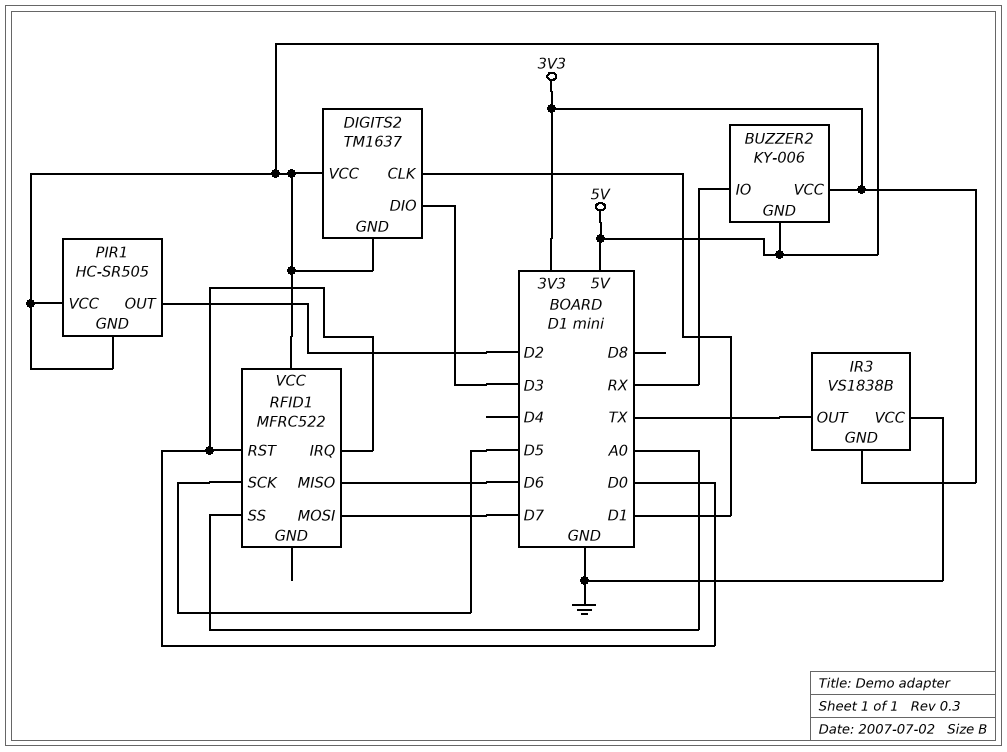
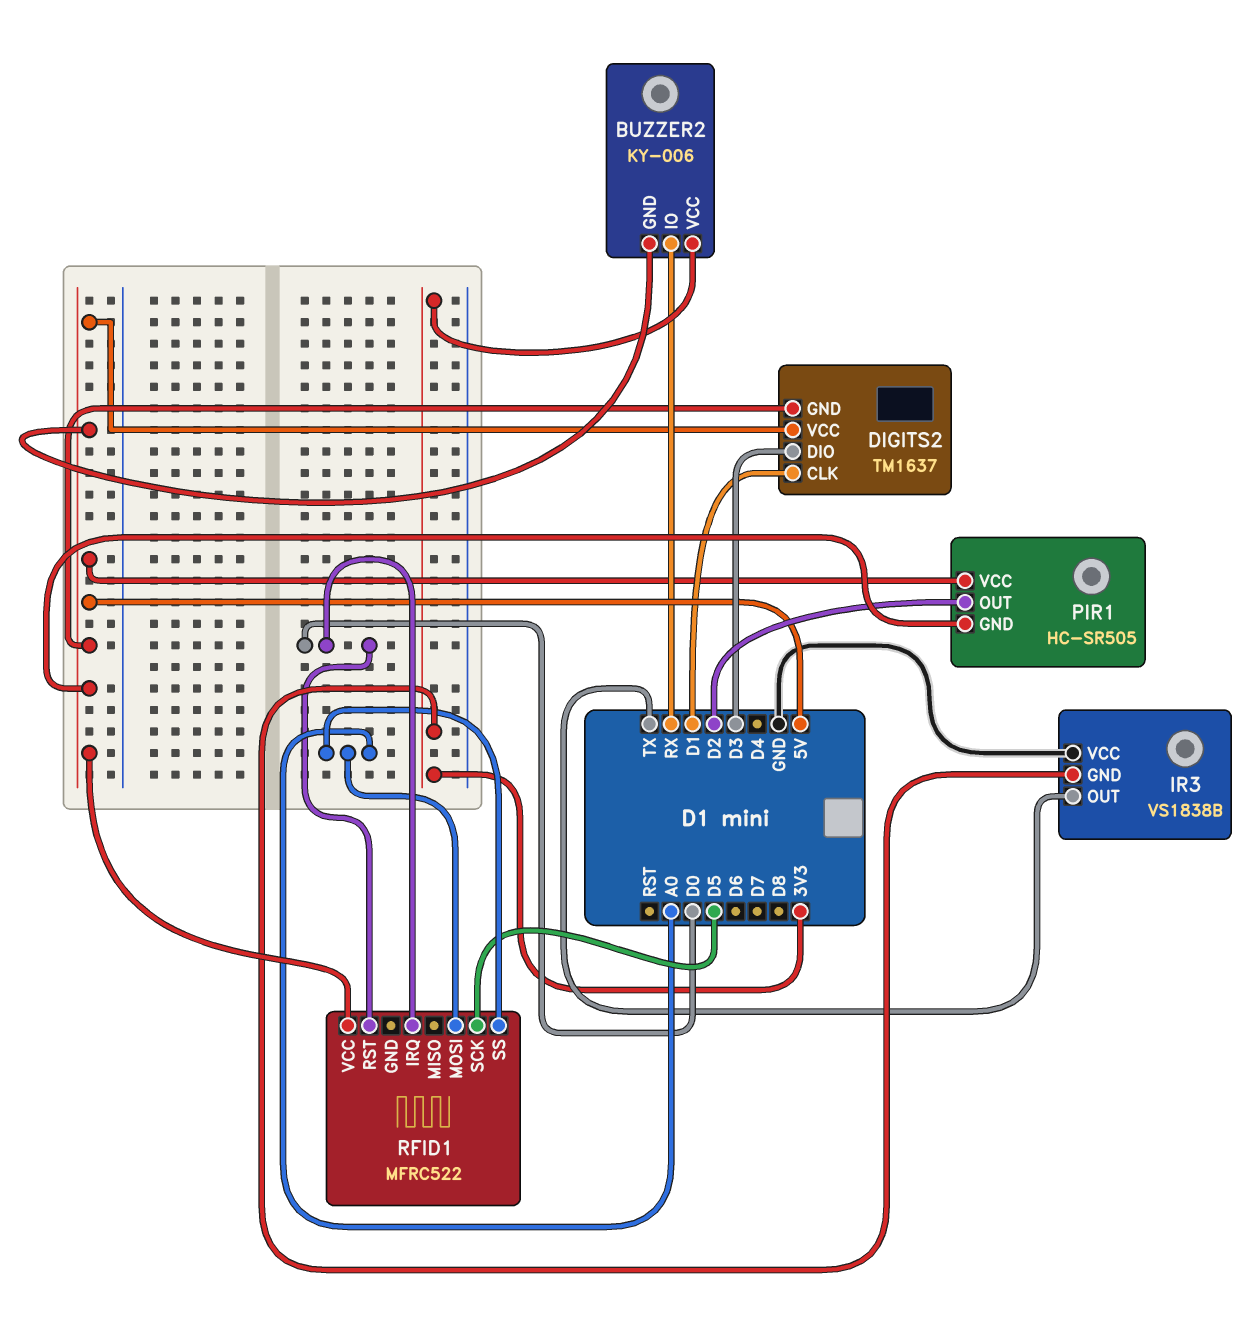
RFID1 pin MISO: D6 -> none
RFID1 pin MOSI: D7 -> A0

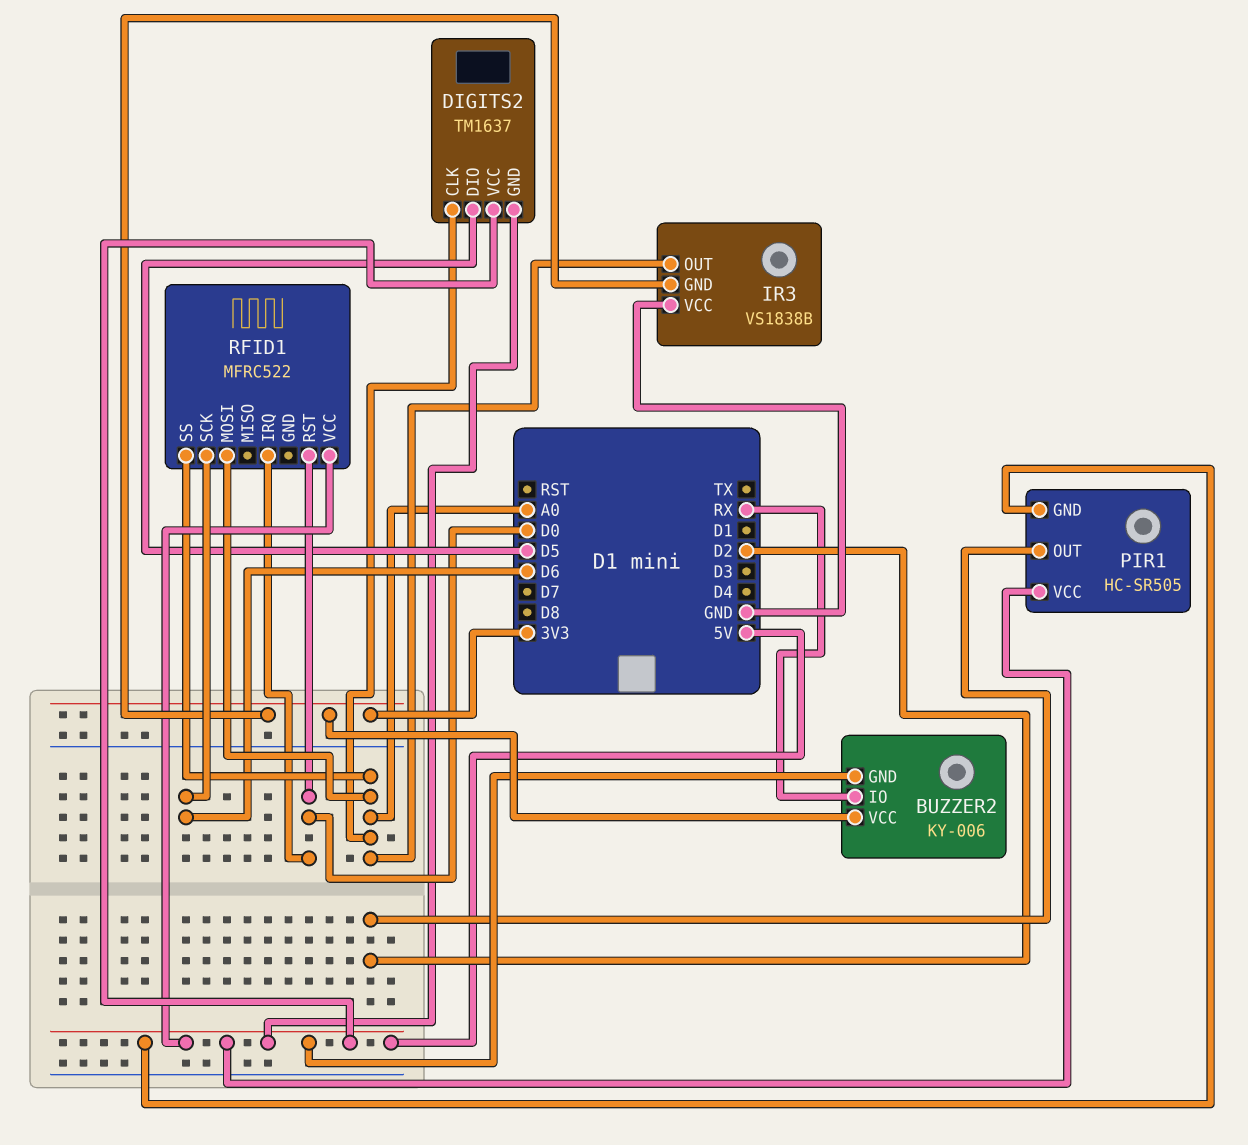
DIGITS2 pin CLK: D1 -> A0
DIGITS2 pin DIO: D3 -> D5
IR3 pin OUT: TX -> A0
RFID1 pin SCK: D5 -> D6

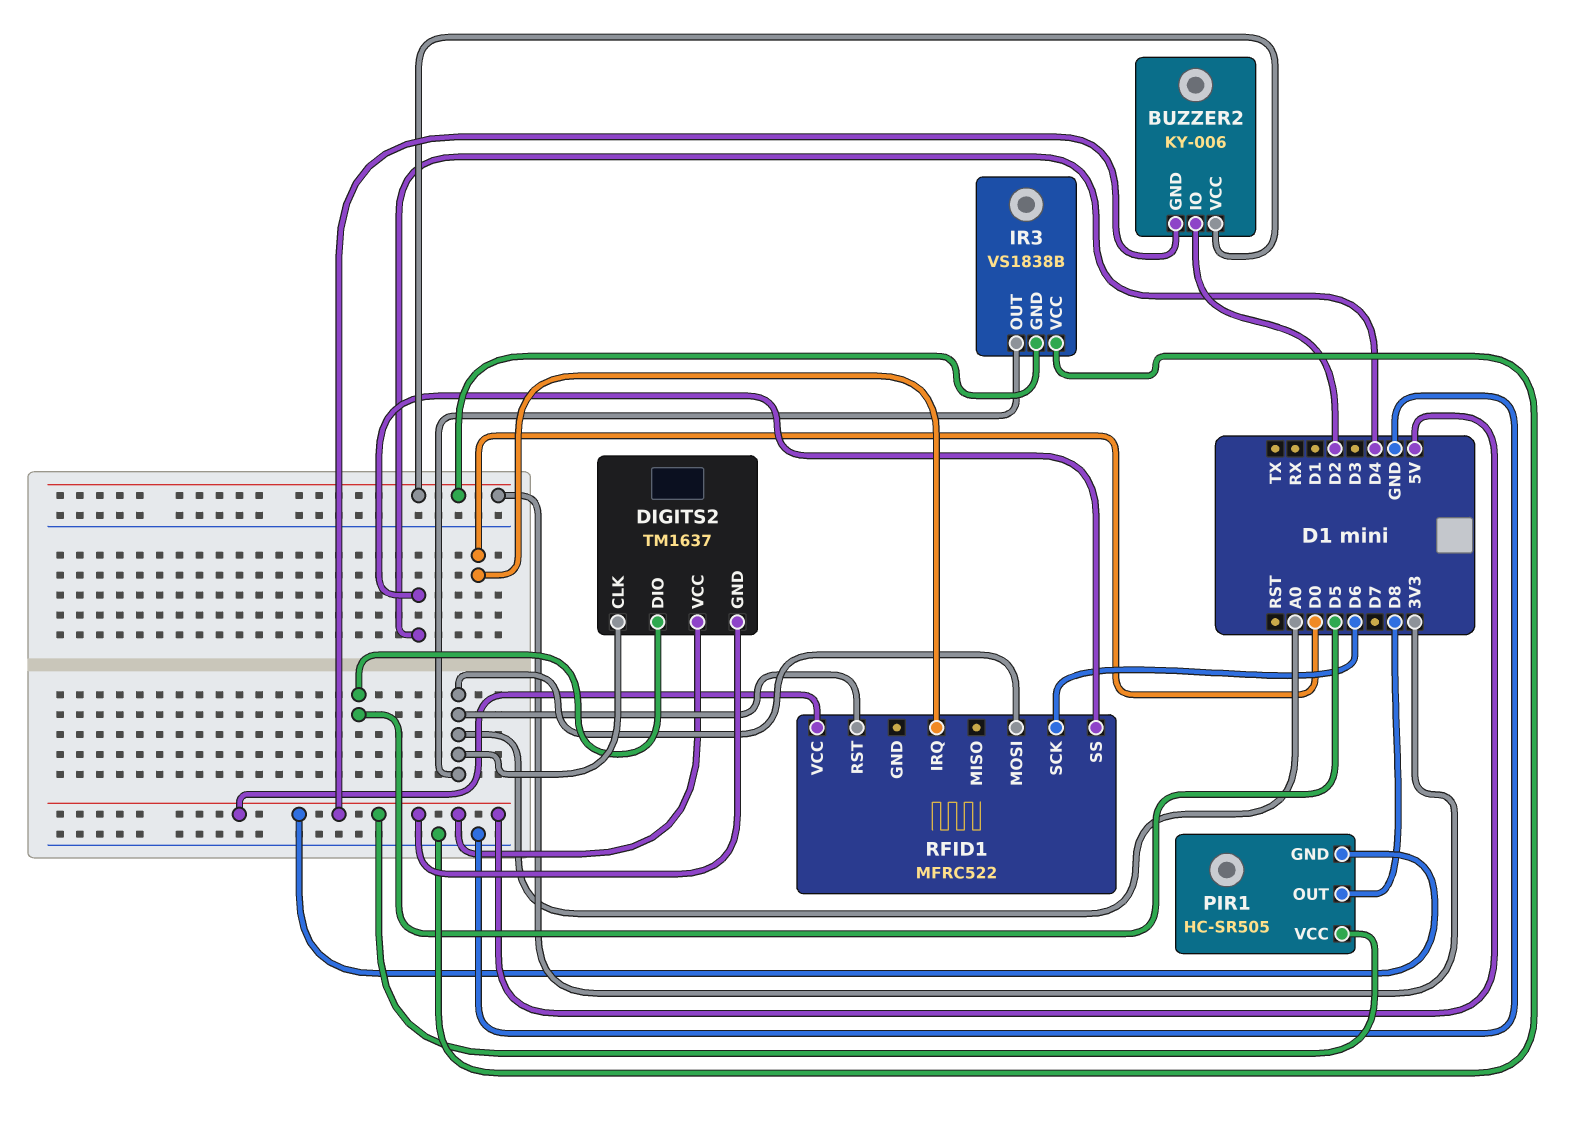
BUZZER2 pin IO: RX -> D2
PIR1 pin OUT: D2 -> D8
RFID1 pin RST: D0 -> A0
RFID1 pin SS: A0 -> D4

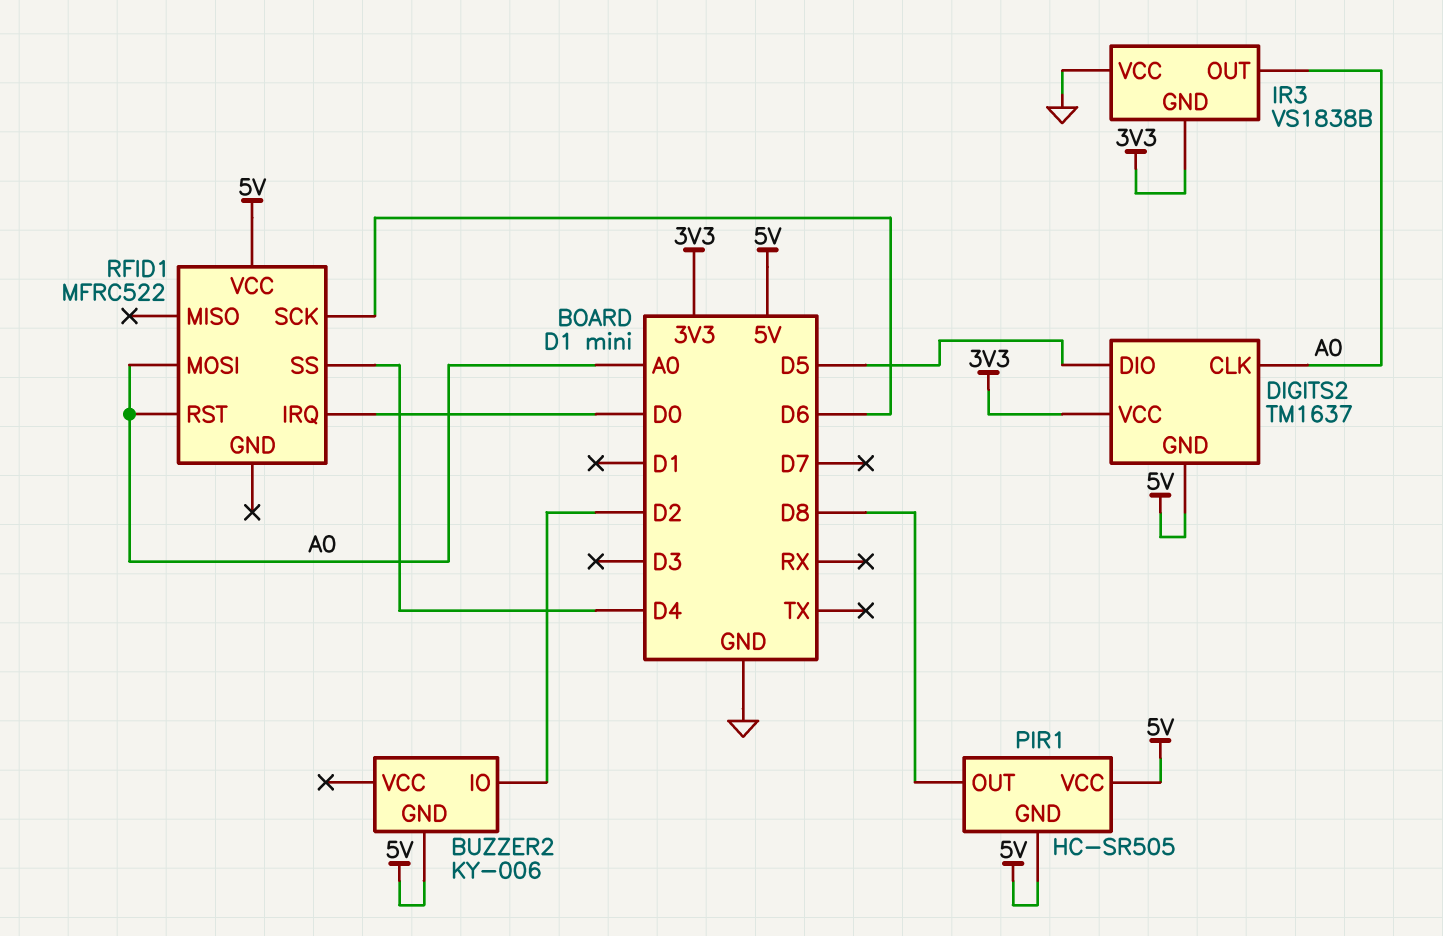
BUZZER2 pin VCC: 3V3 -> none
DIGITS2 pin VCC: 5V -> 3V3

